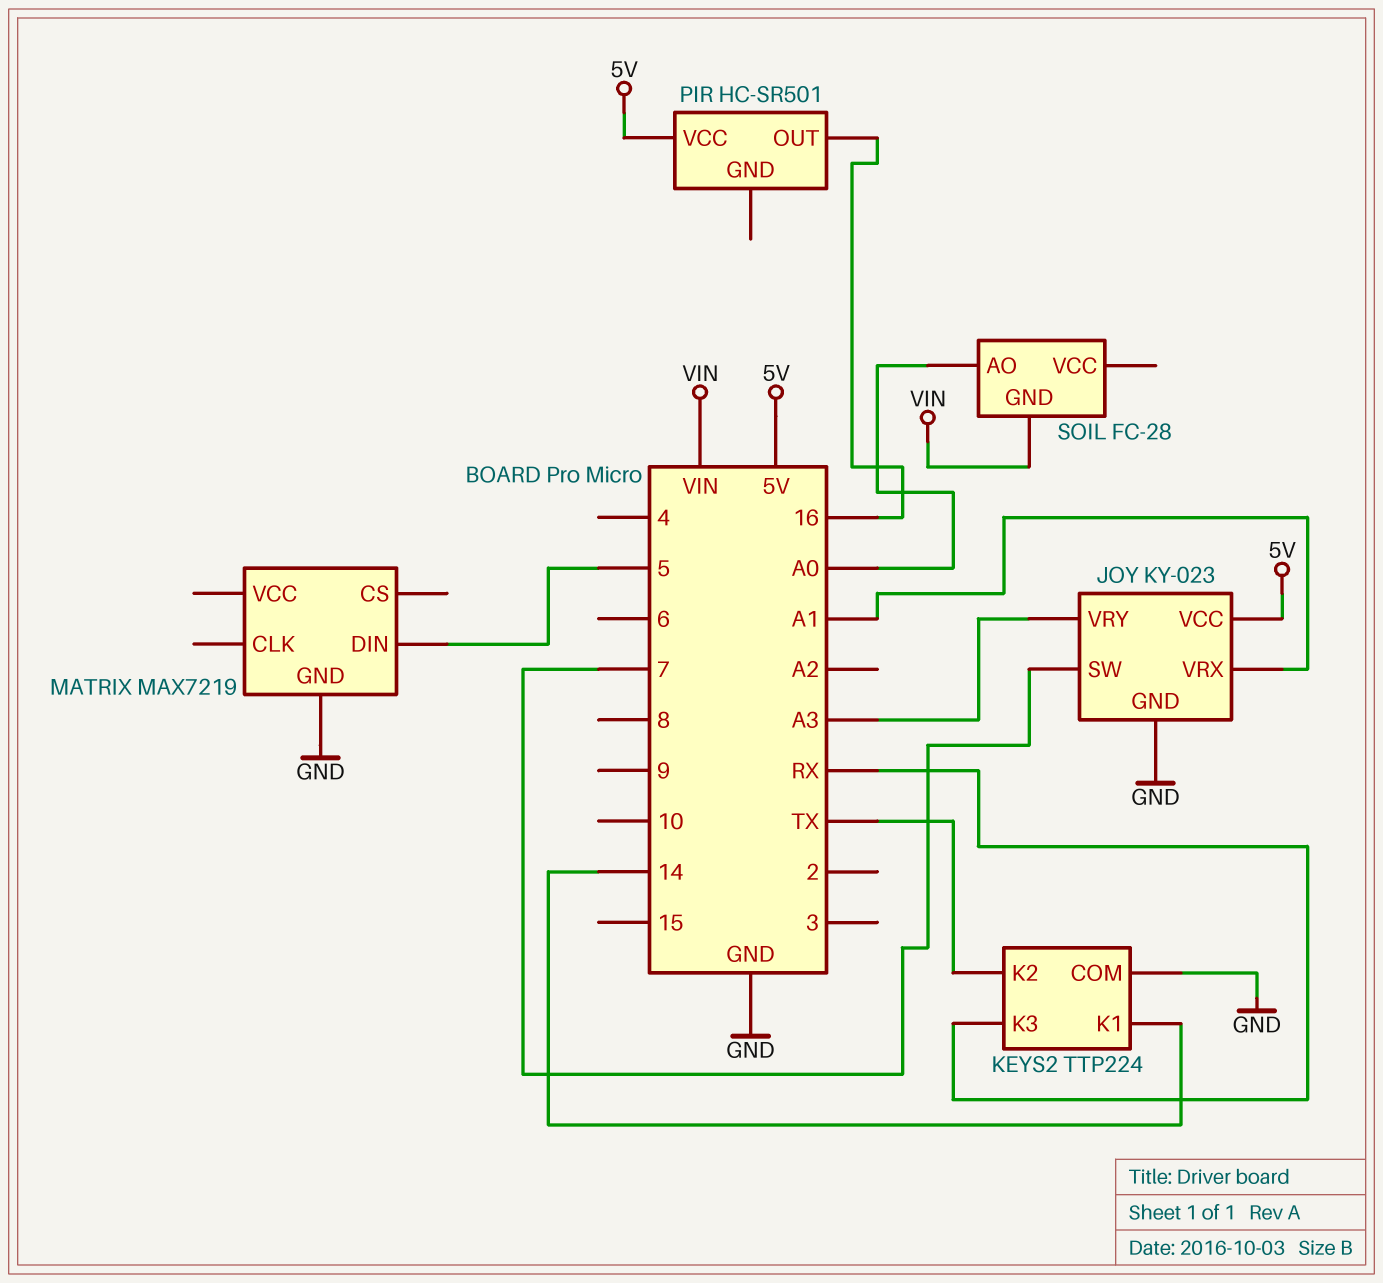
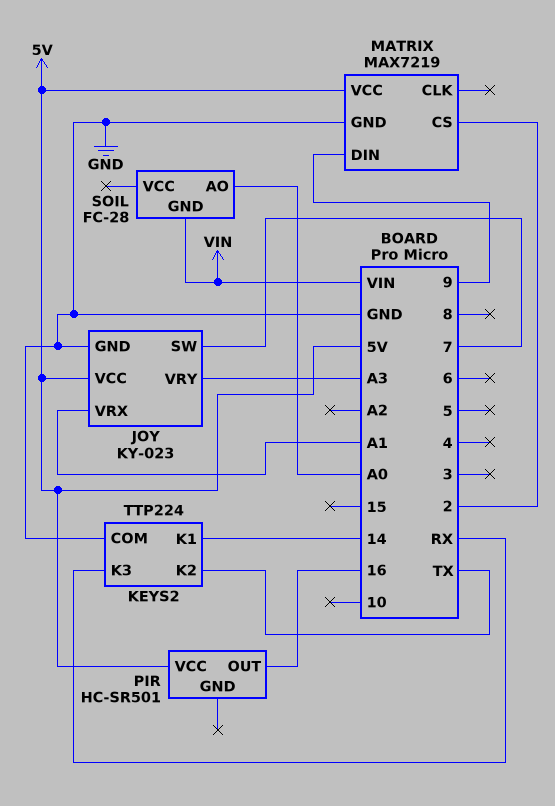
MATRIX pin CS: none -> 2
MATRIX pin DIN: 5 -> 9
MATRIX pin VCC: none -> 5V

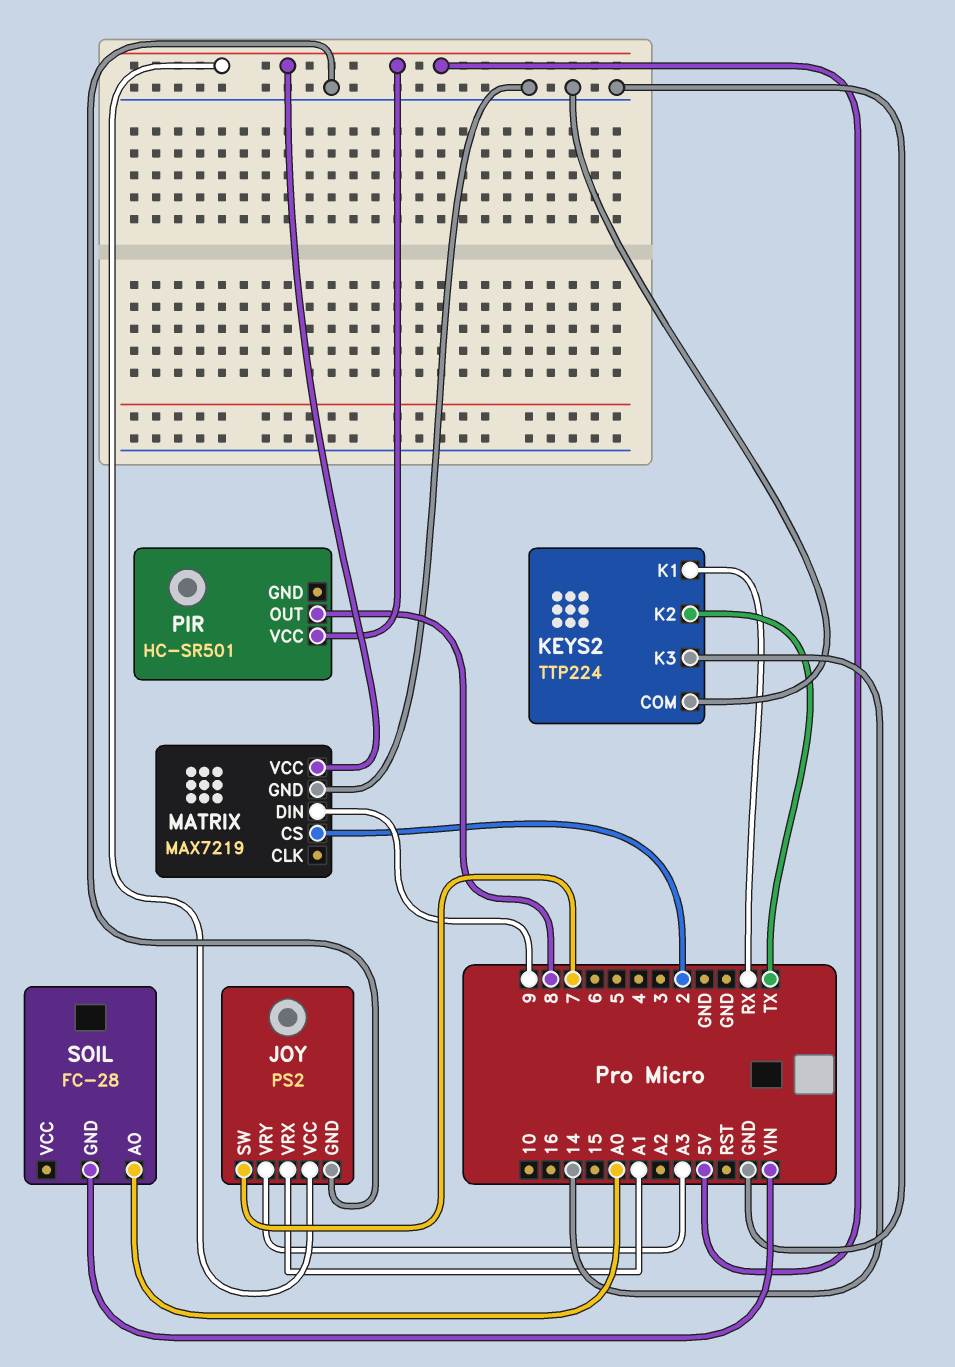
JOY: KY-023 -> PS2
KEYS2 pin K1: 14 -> RX
KEYS2 pin K3: RX -> 14
PIR pin OUT: 16 -> 8

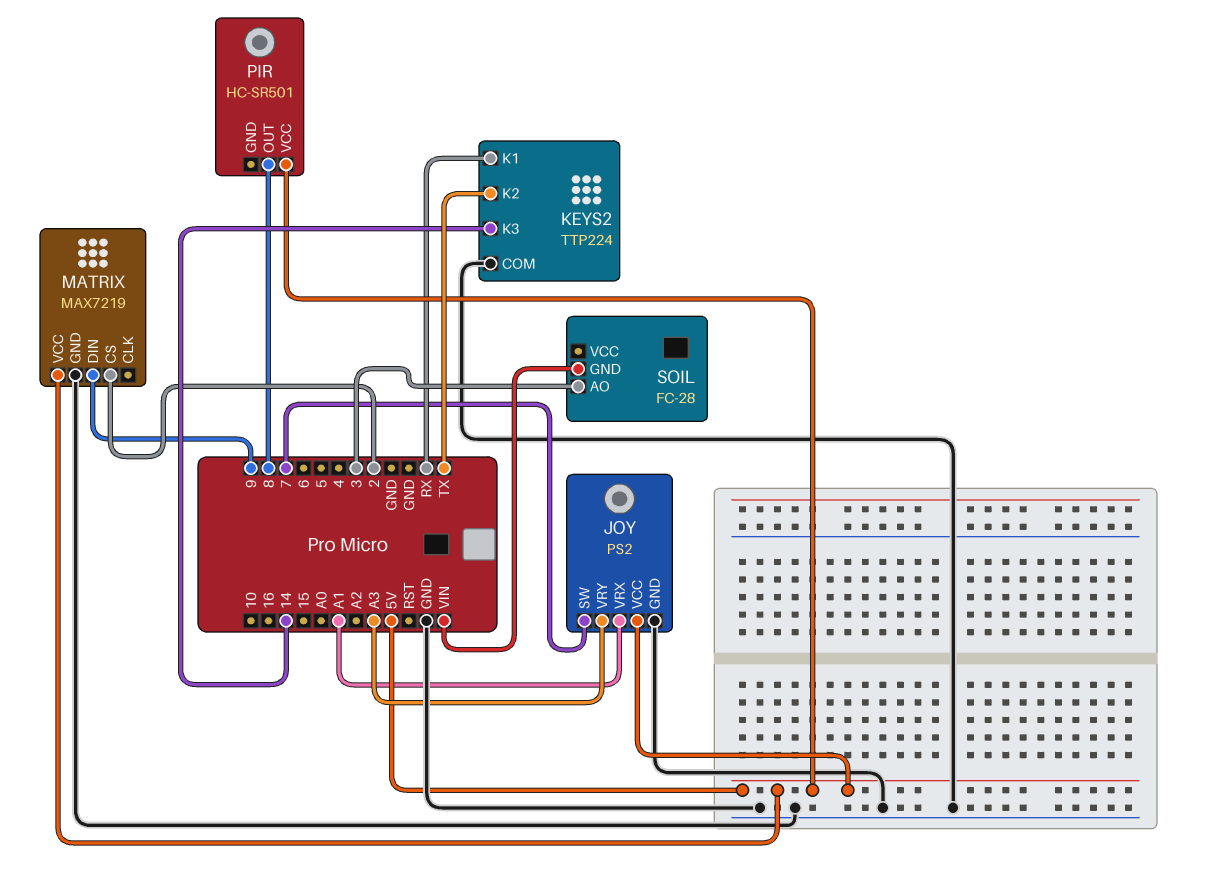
SOIL pin AO: A0 -> 3

